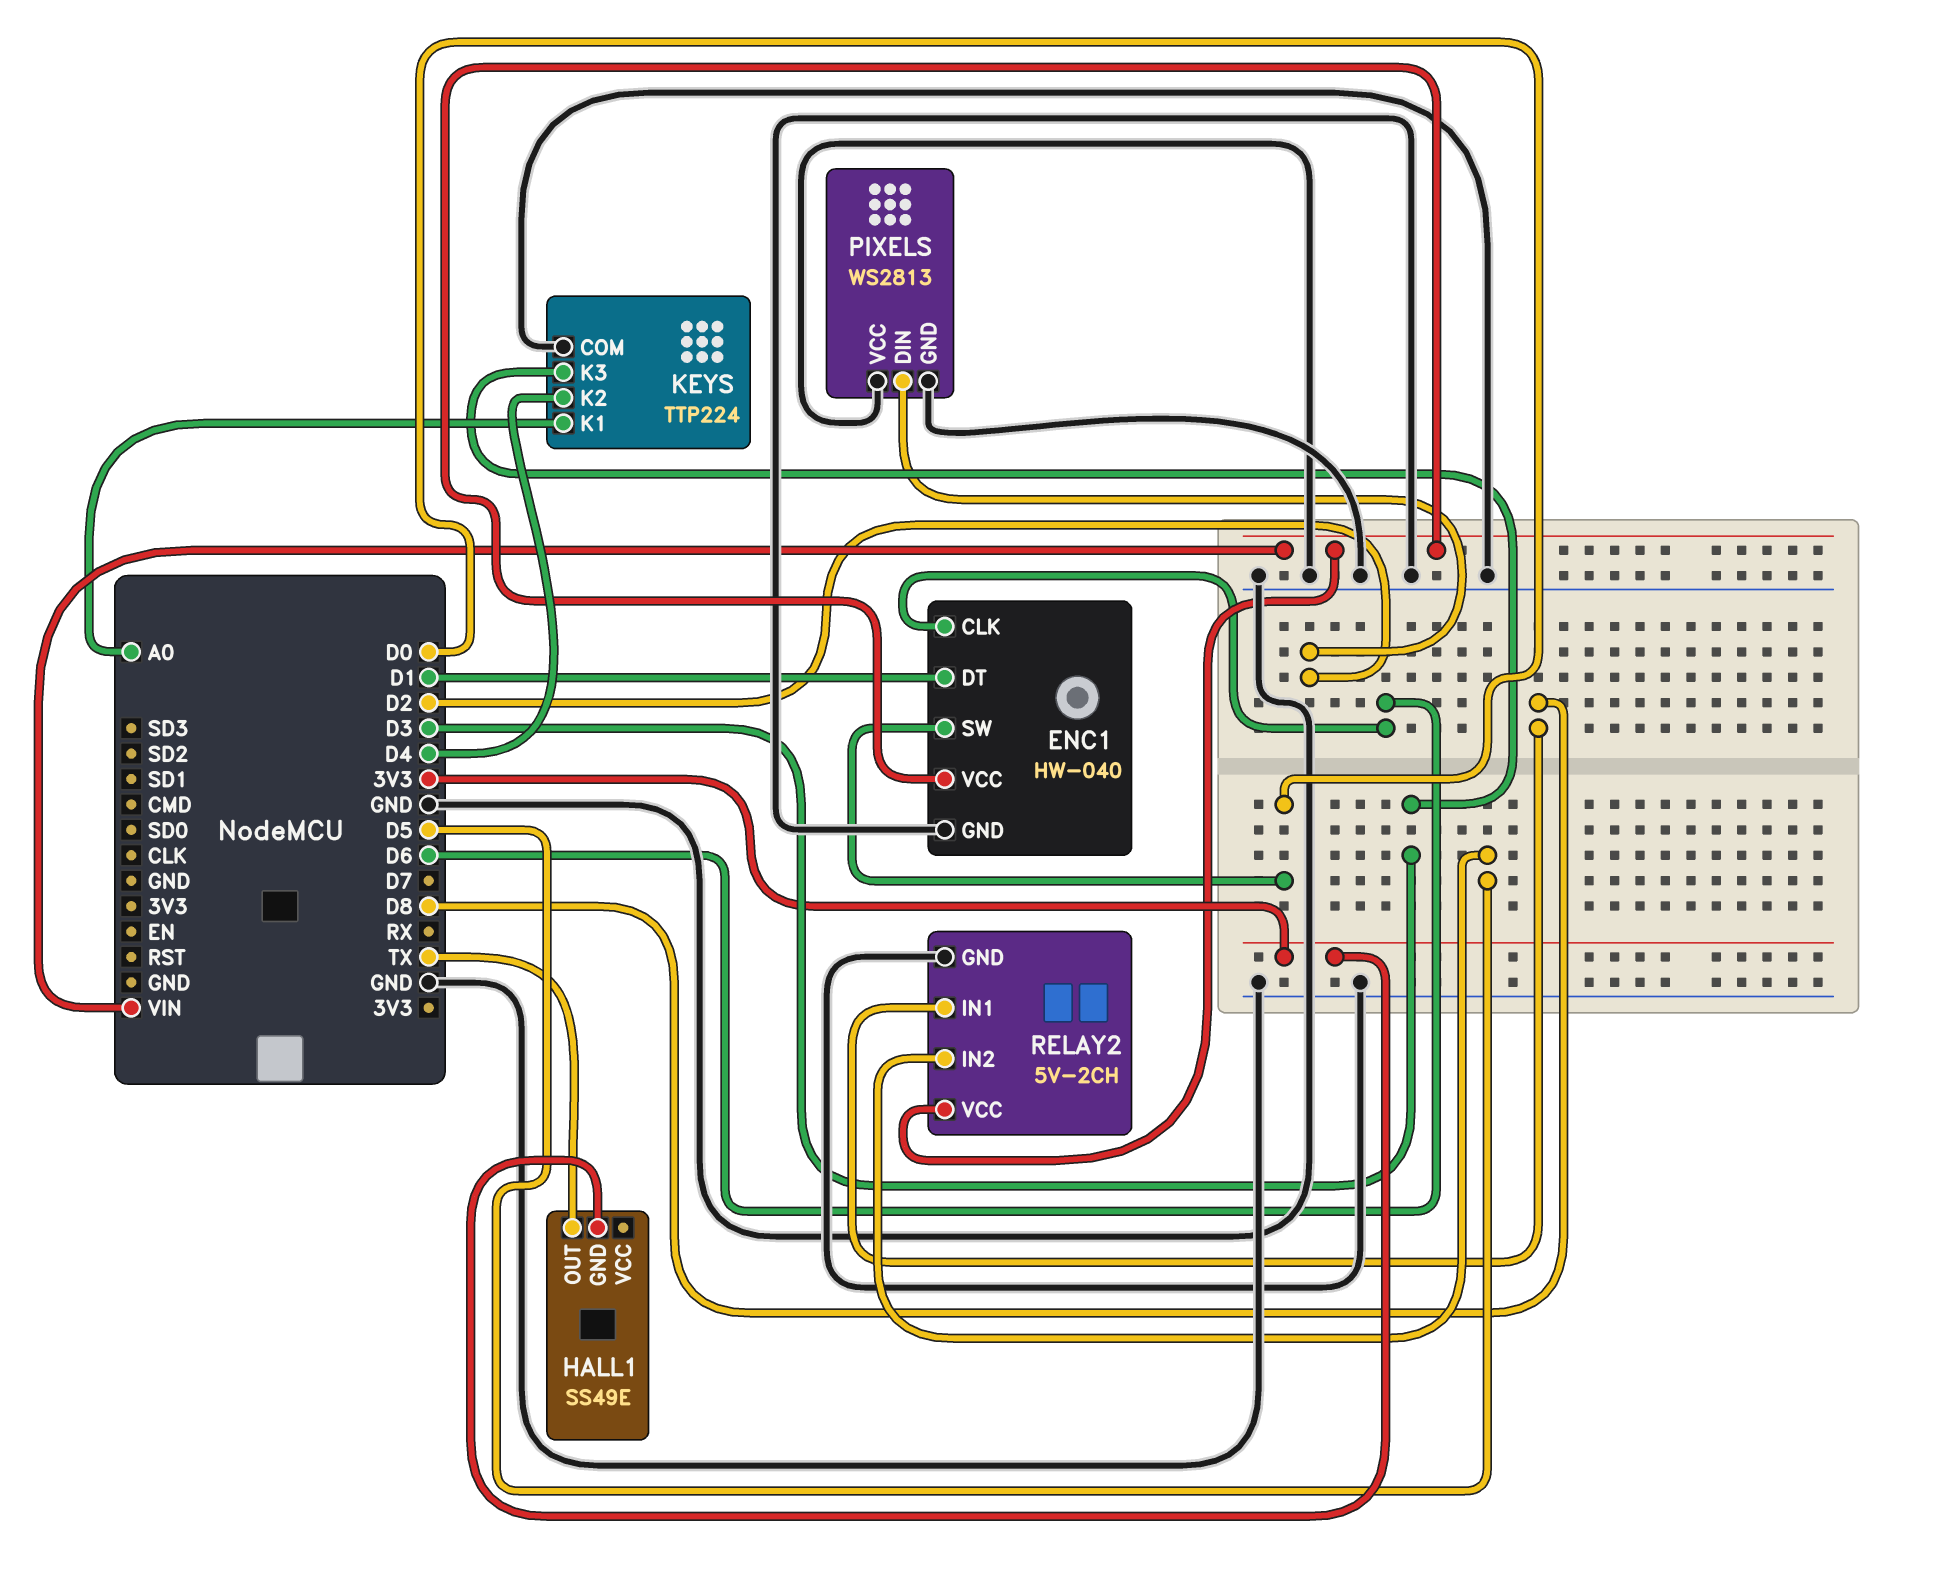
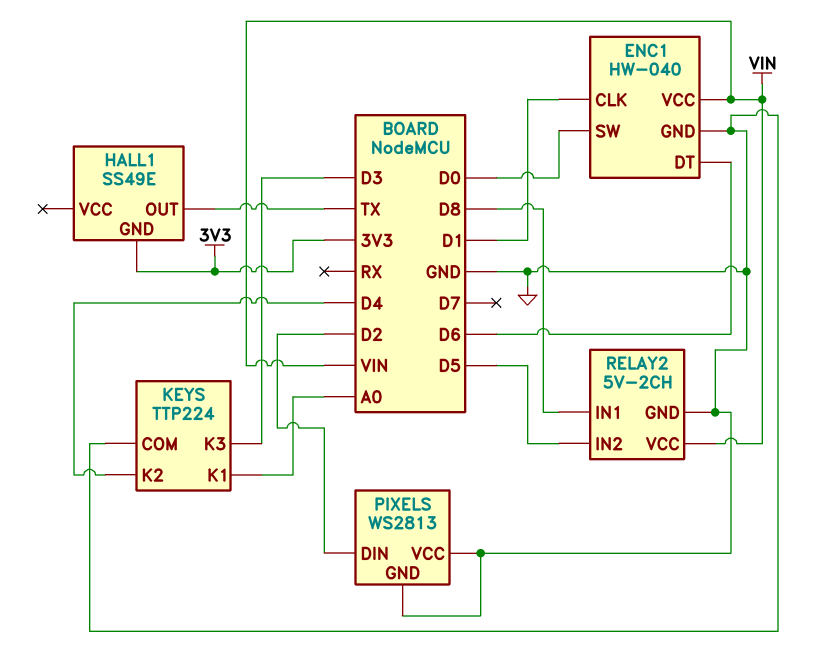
ENC1 pin CLK: D6 -> D1
ENC1 pin DT: D1 -> D6

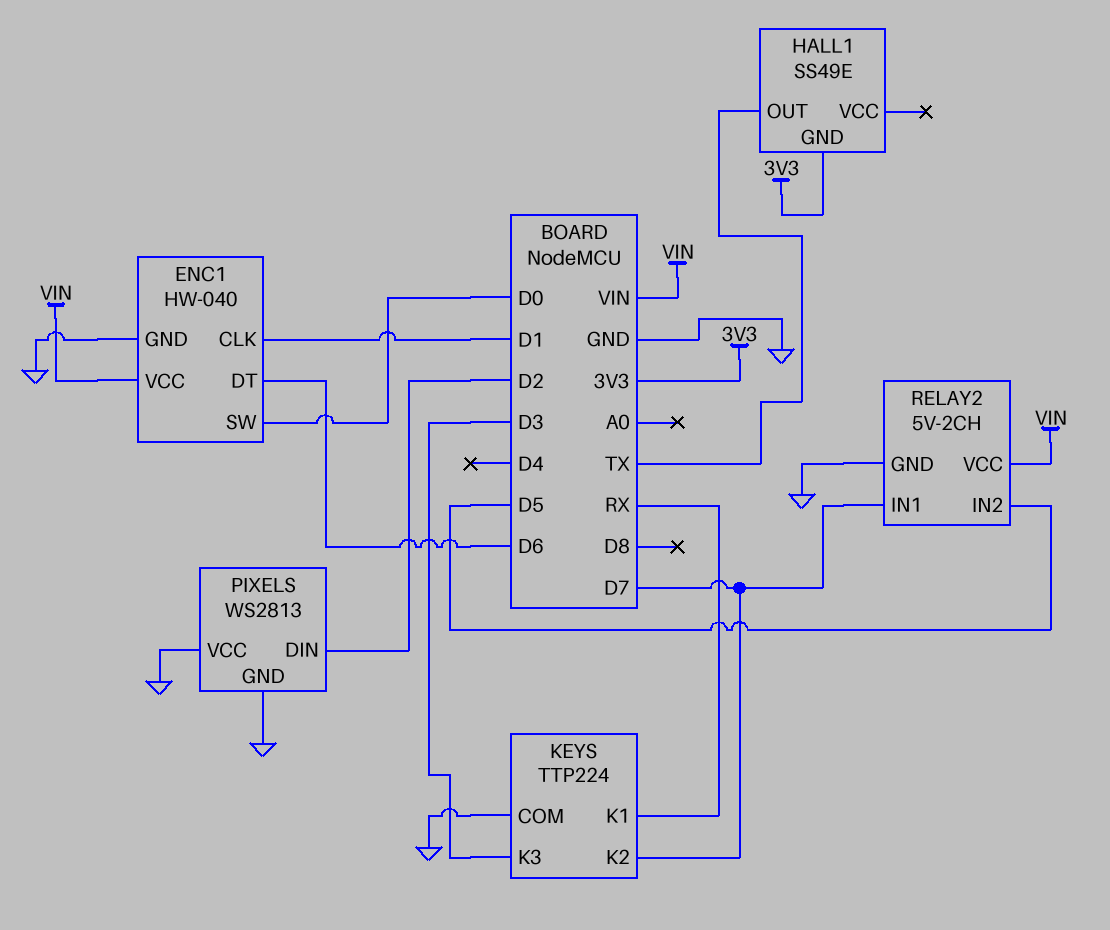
KEYS pin K1: A0 -> RX
KEYS pin K2: D4 -> D7
RELAY2 pin IN1: D8 -> D7

